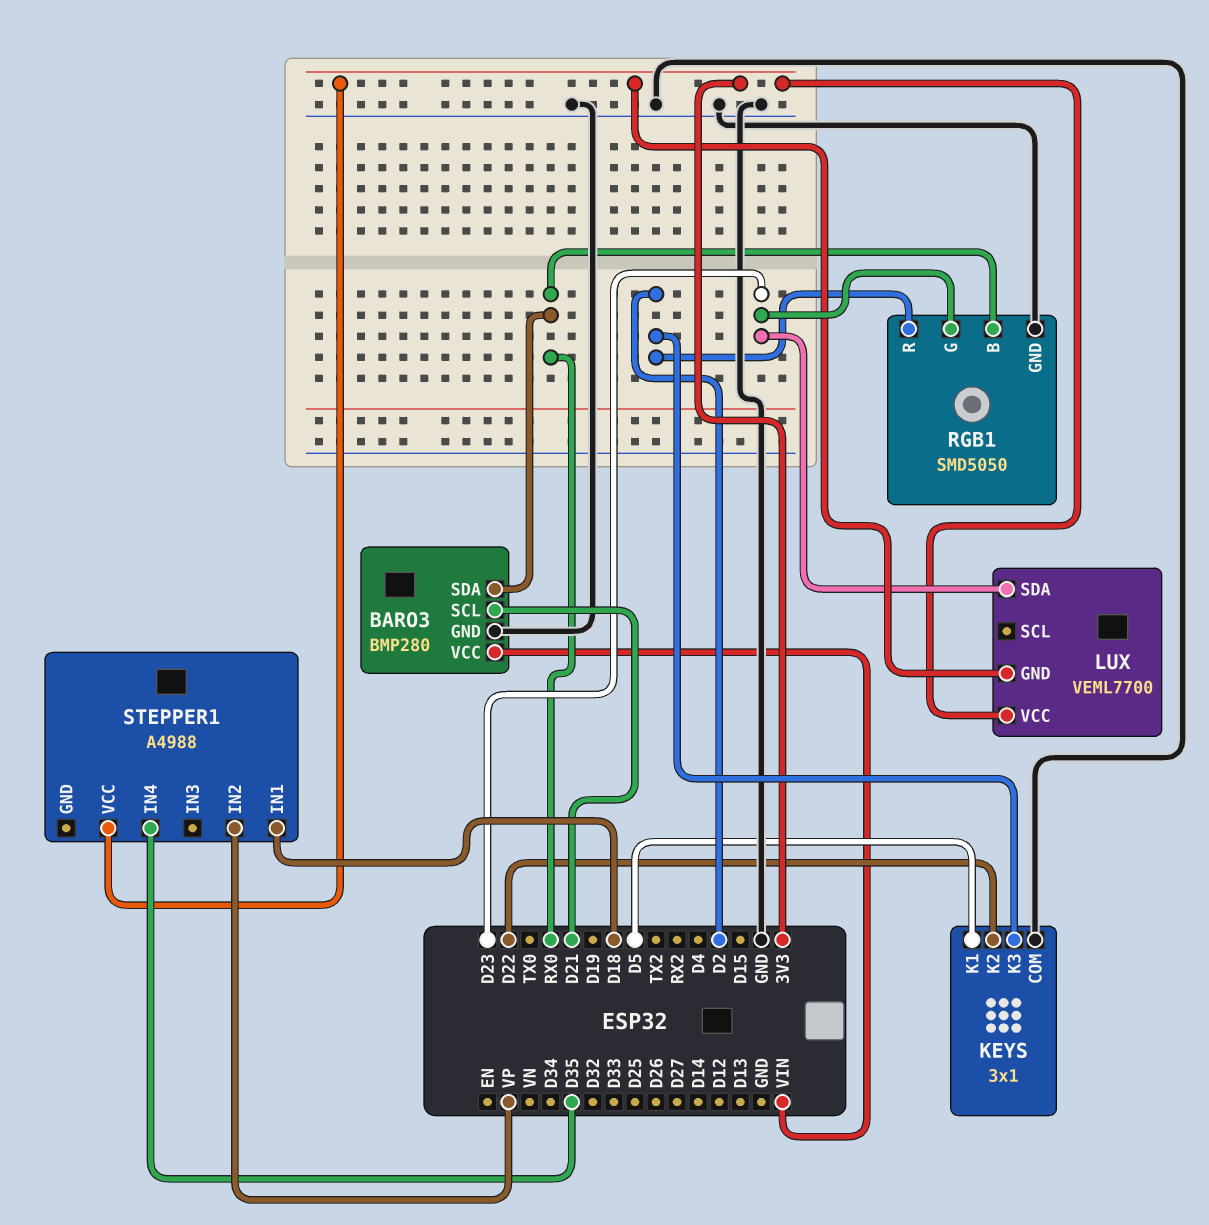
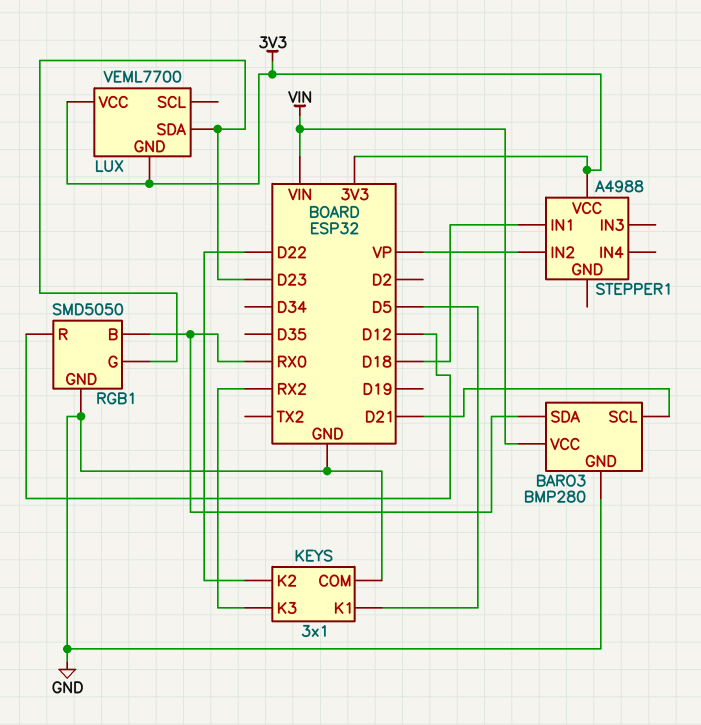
KEYS pin K3: D2 -> RX2
RGB1 pin R: D2 -> D12
STEPPER1 pin IN4: D35 -> none

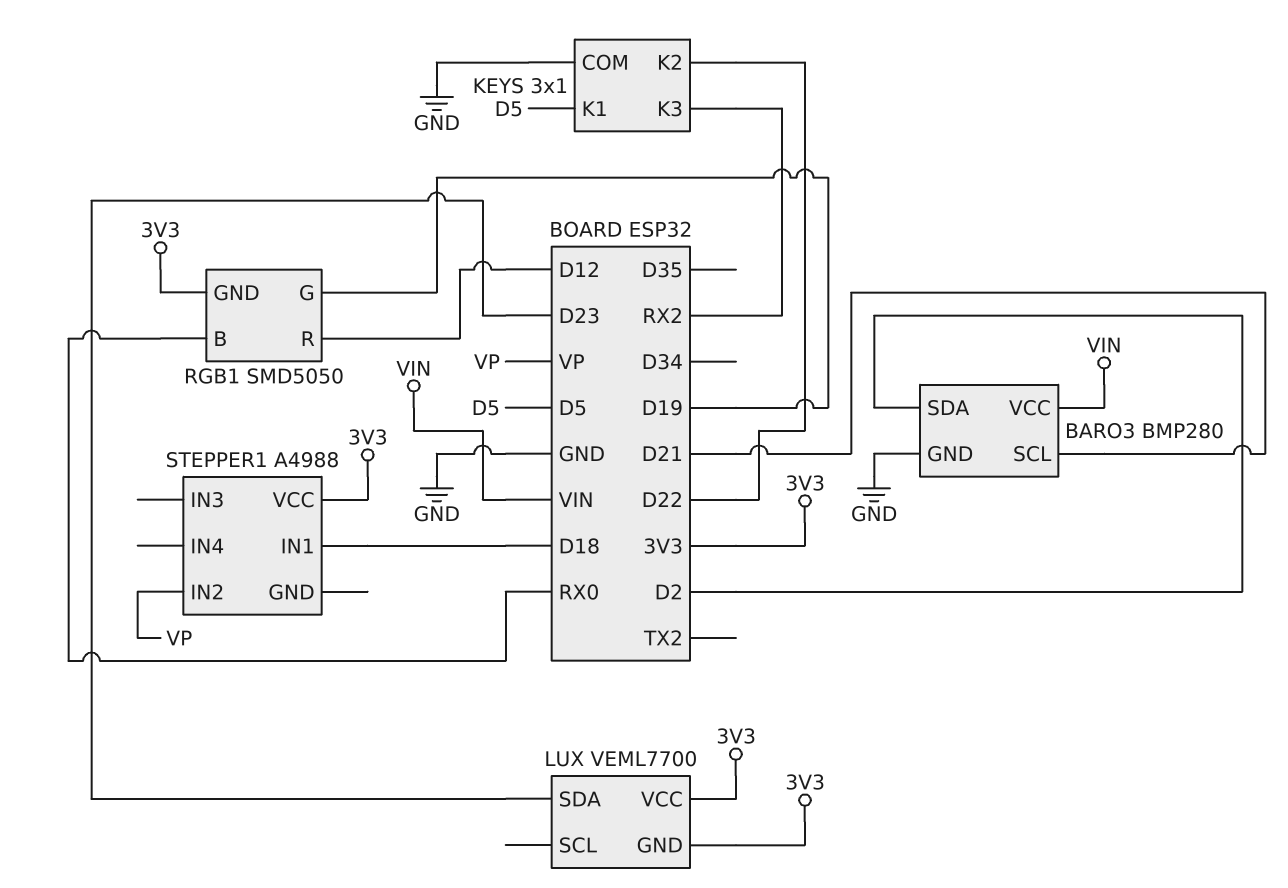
BARO3 pin SDA: RX0 -> D2
RGB1 pin G: D23 -> D19
RGB1 pin GND: GND -> 3V3

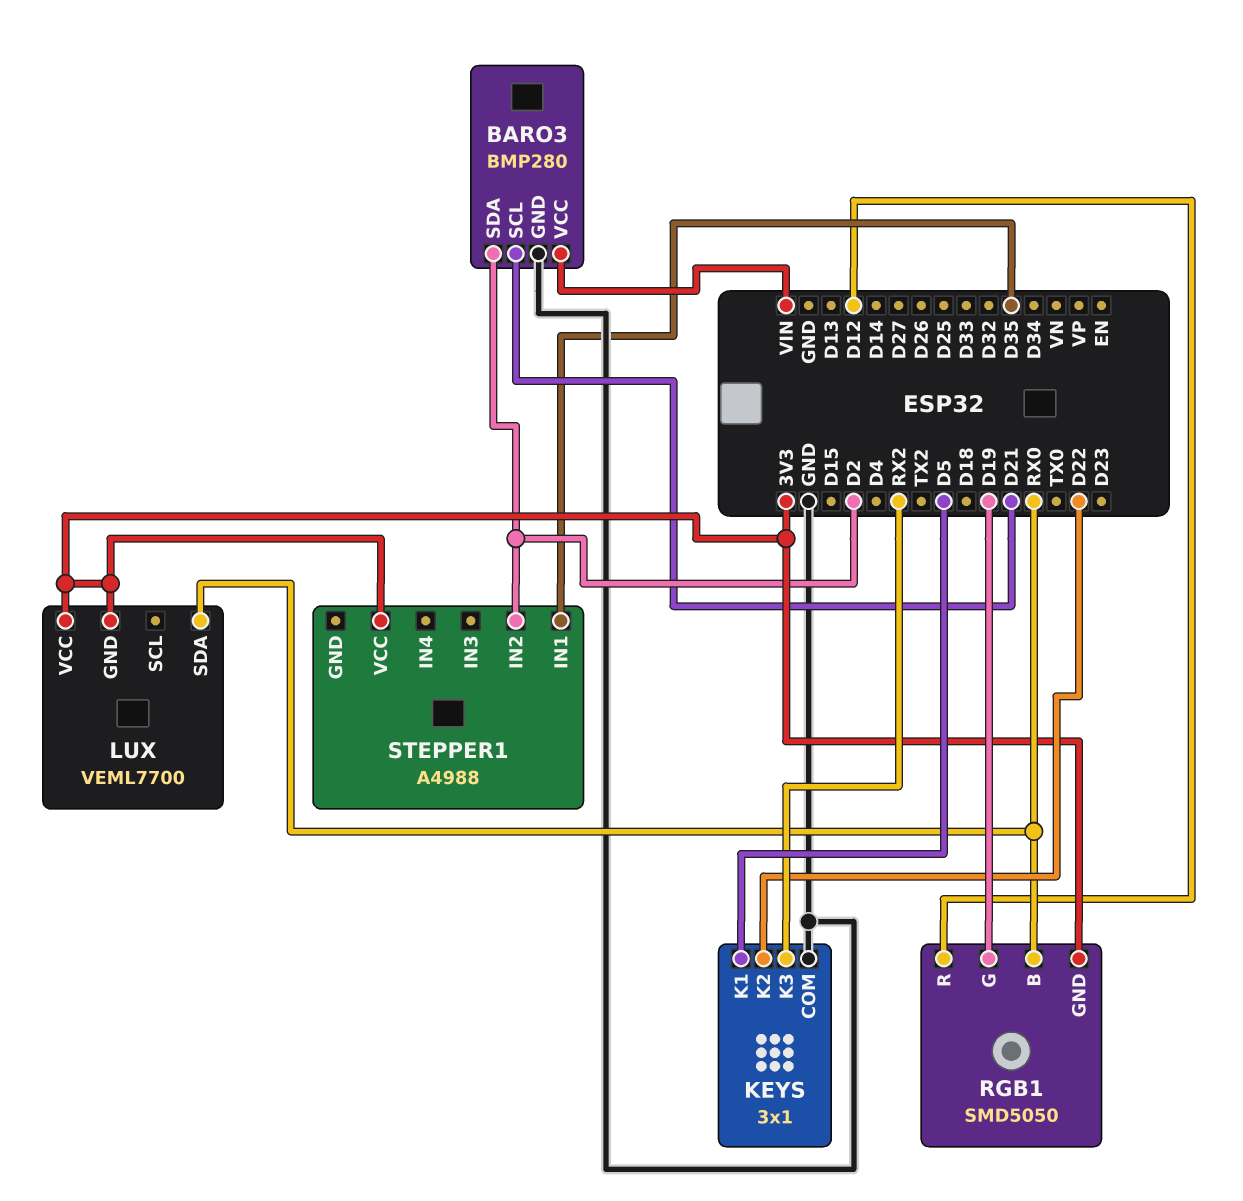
LUX pin SDA: D23 -> RX0
STEPPER1 pin IN1: D18 -> D35
STEPPER1 pin IN2: VP -> D2

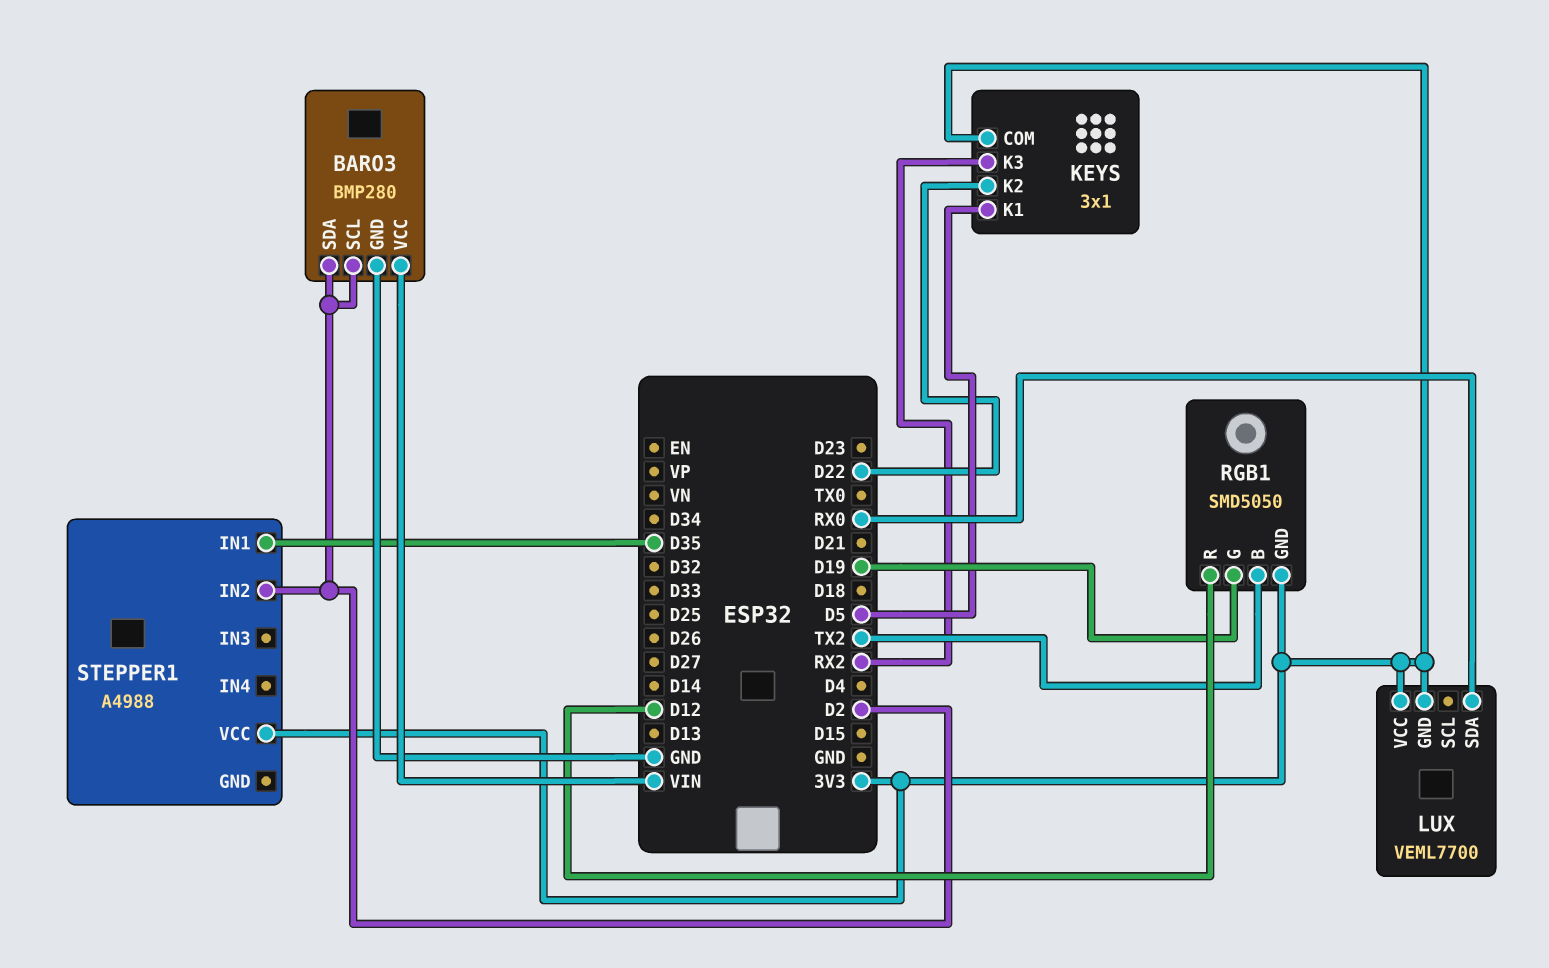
BARO3 pin SCL: D21 -> D2
KEYS pin COM: GND -> 3V3
RGB1 pin B: RX0 -> TX2

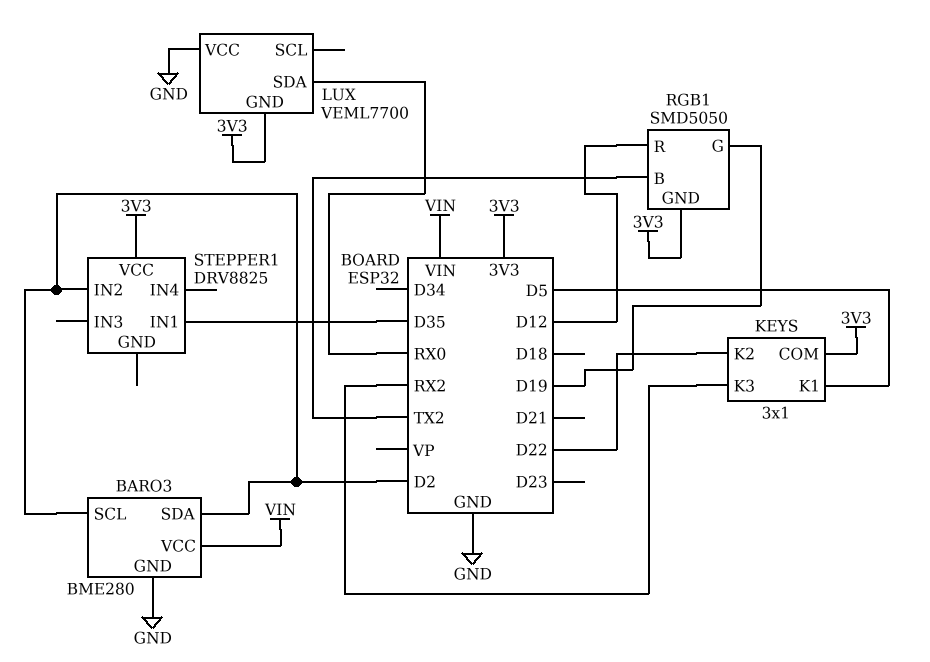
BARO3: BMP280 -> BME280
LUX pin VCC: 3V3 -> GND
STEPPER1: A4988 -> DRV8825

